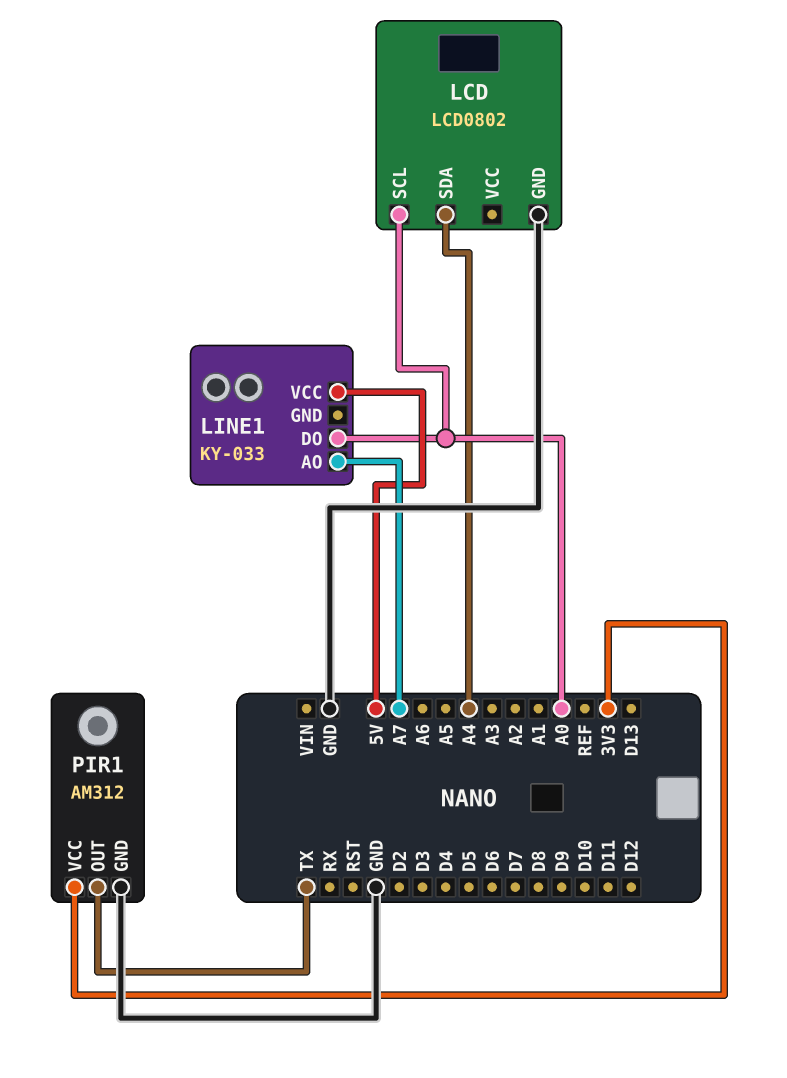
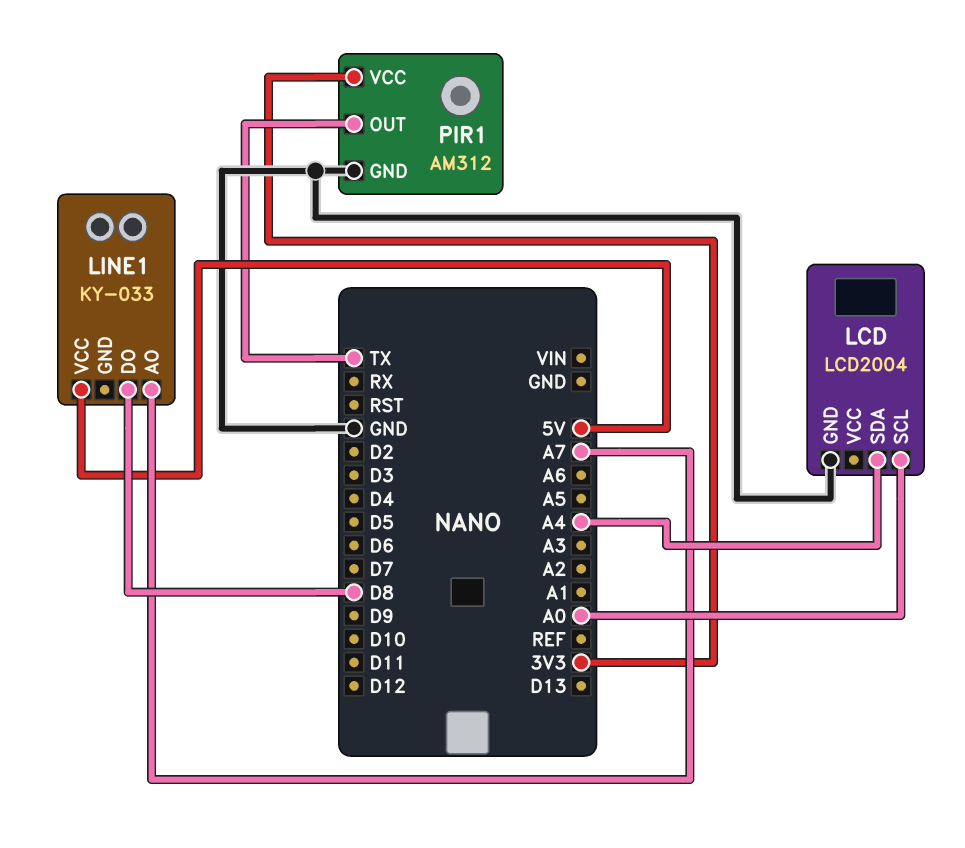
LCD: LCD0802 -> LCD2004
LINE1 pin DO: A0 -> D8

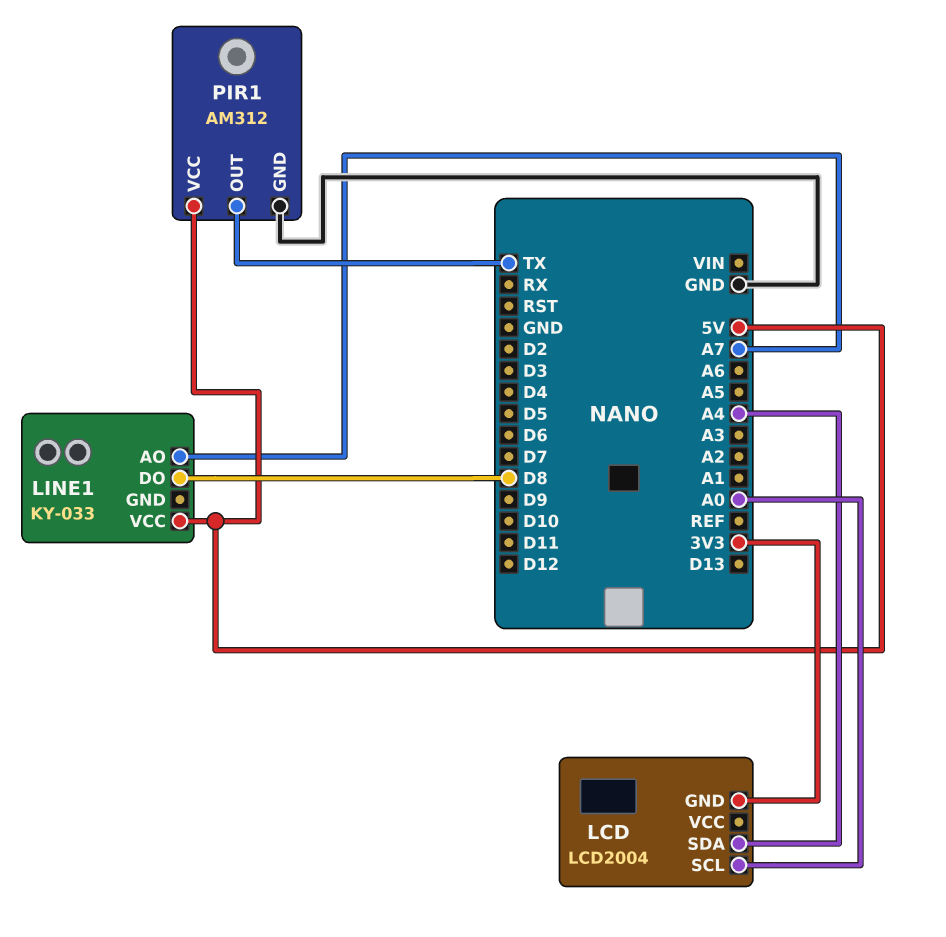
LCD pin GND: GND -> 3V3
PIR1 pin VCC: 3V3 -> 5V

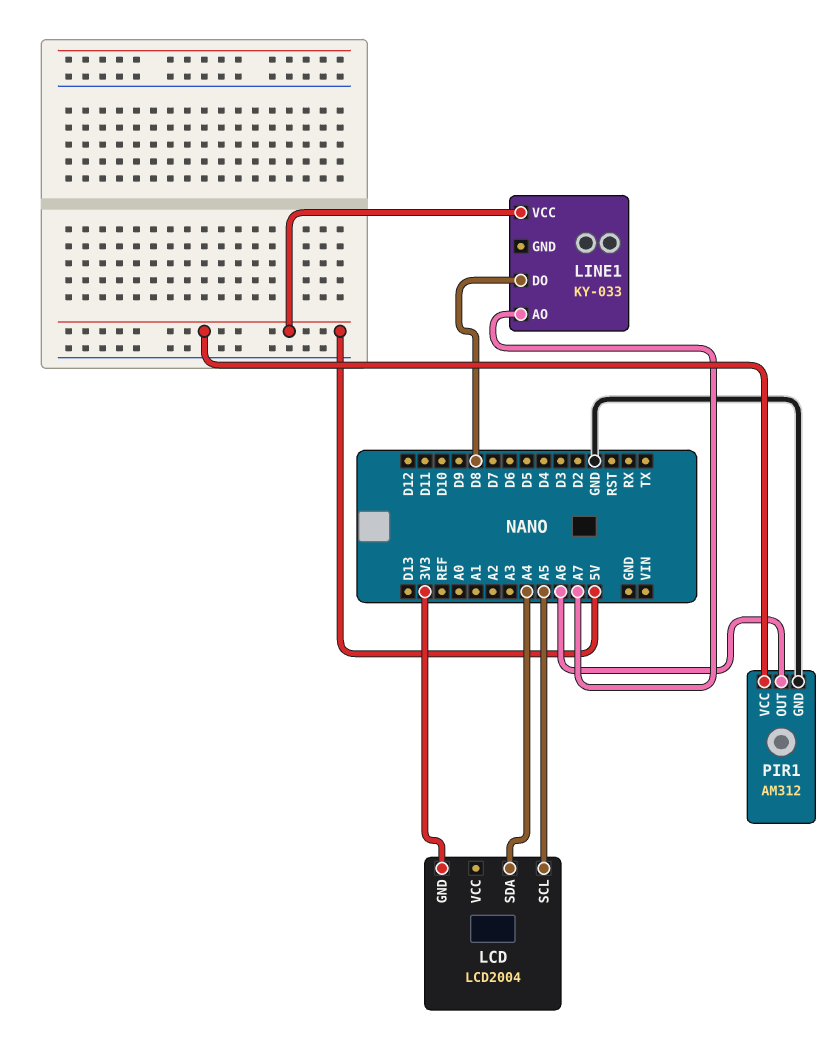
LCD pin SCL: A0 -> A5
PIR1 pin OUT: TX -> A6

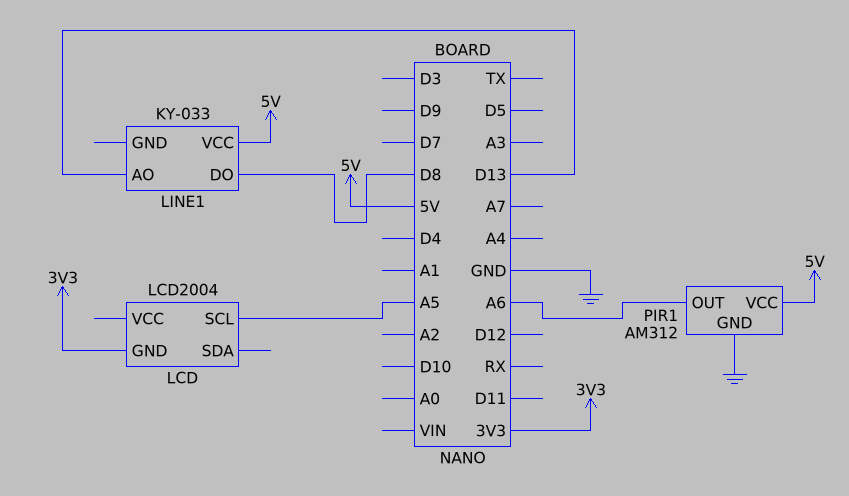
LCD pin SDA: A4 -> none
LINE1 pin AO: A7 -> D13

